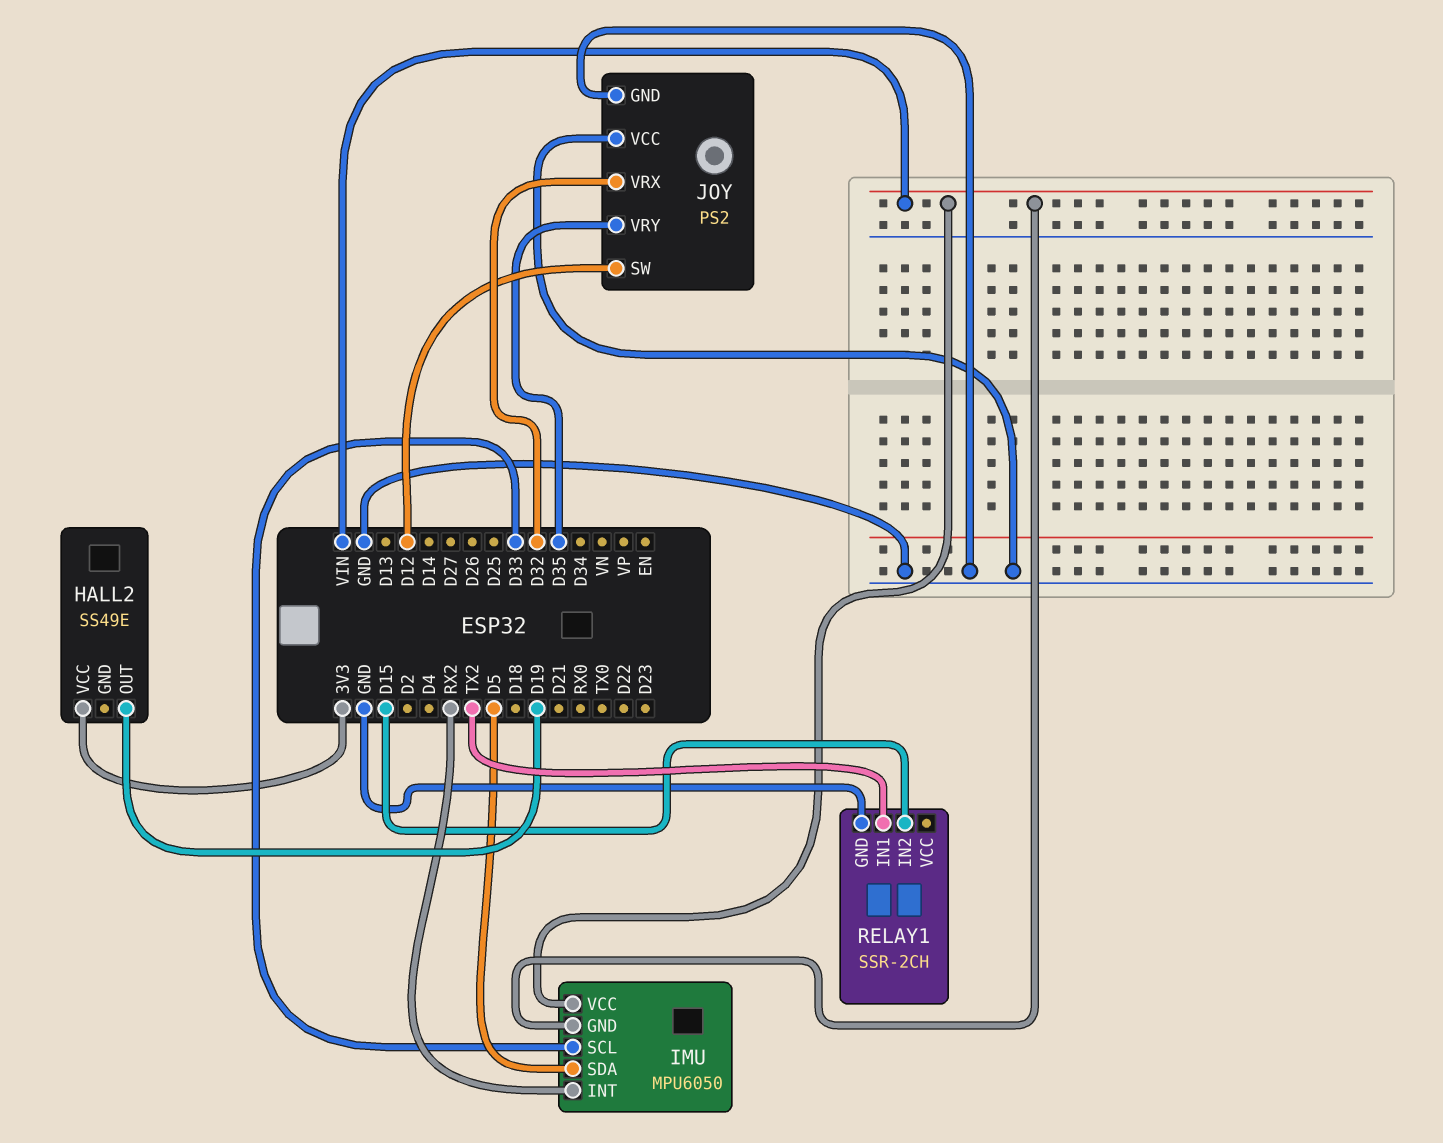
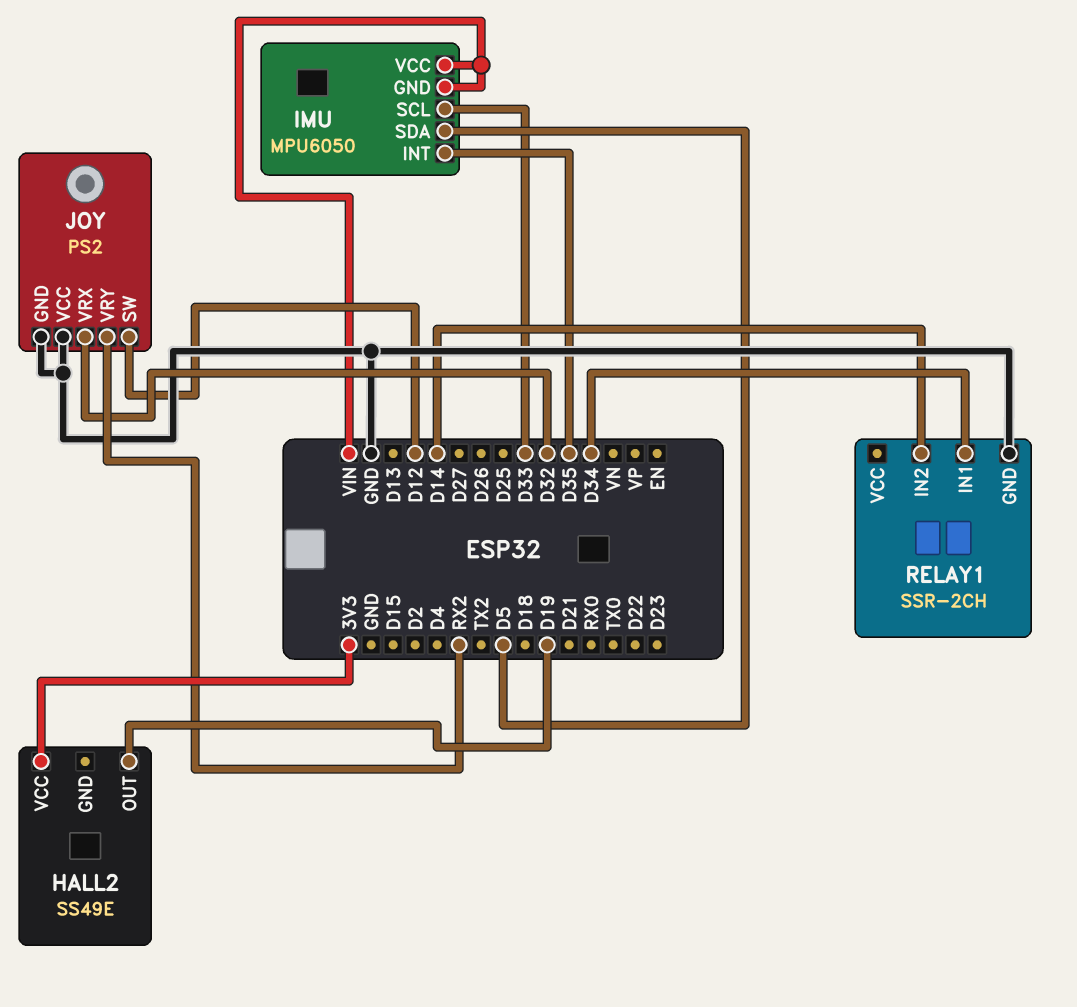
IMU pin INT: RX2 -> D35
JOY pin VRY: D35 -> RX2
RELAY1 pin IN1: TX2 -> D34
RELAY1 pin IN2: D15 -> D14

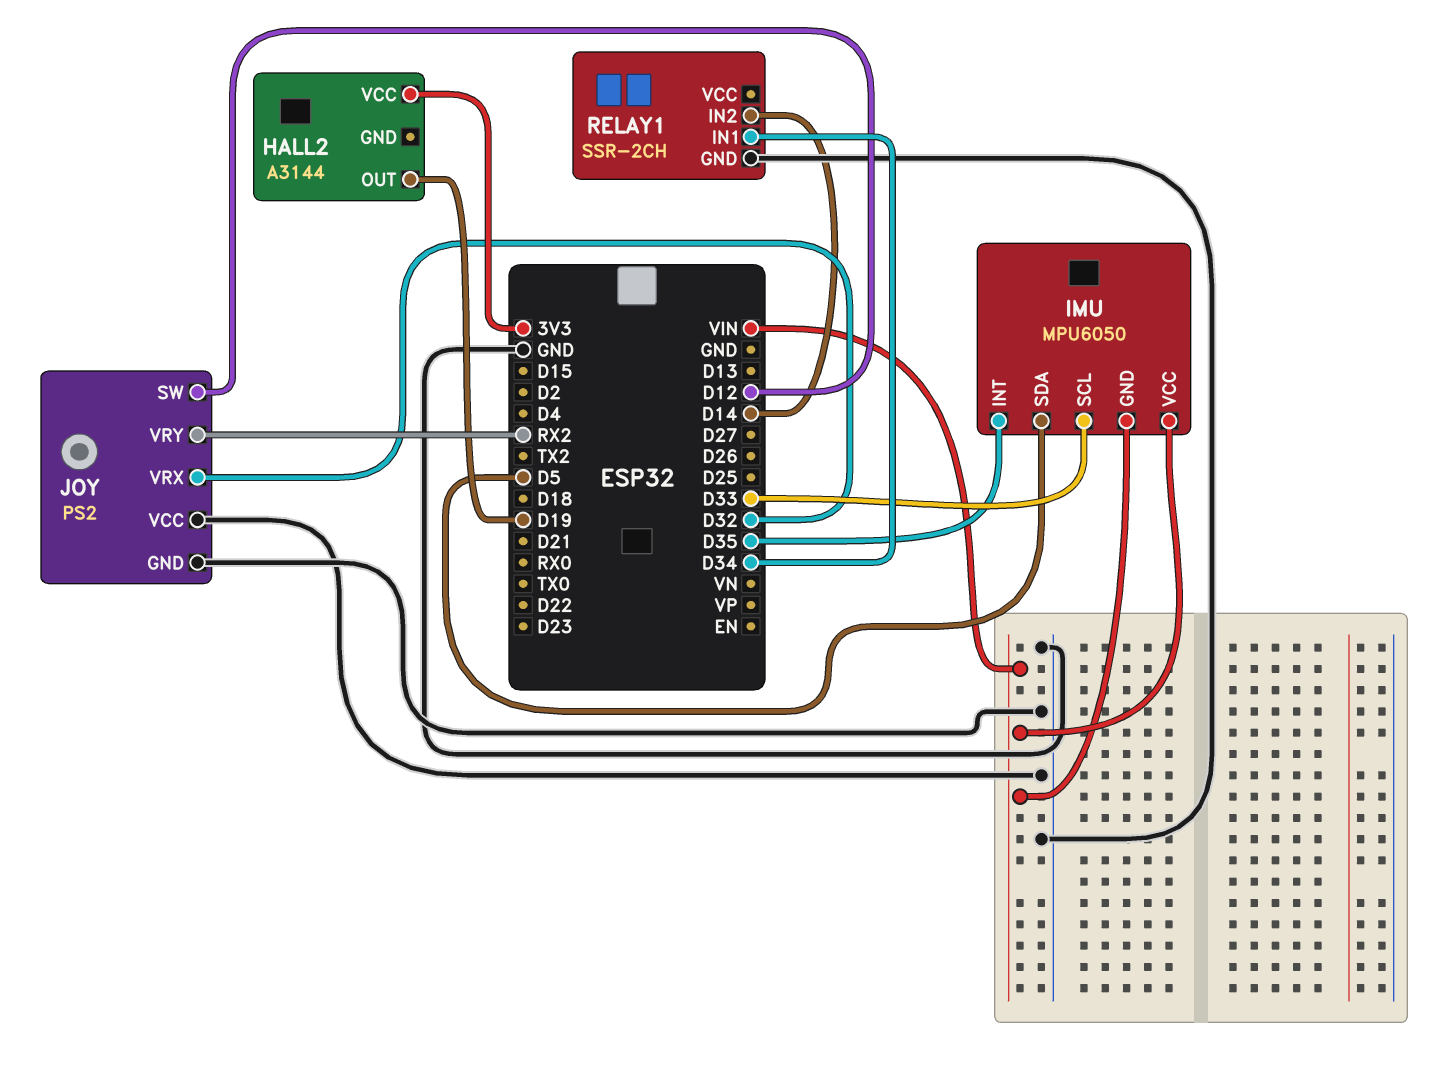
HALL2: SS49E -> A3144

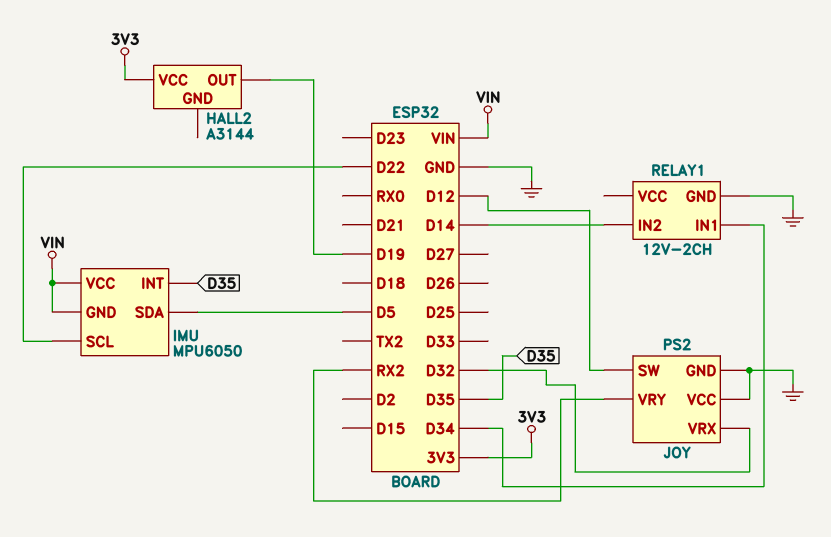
IMU pin SCL: D33 -> D22
RELAY1: SSR-2CH -> 12V-2CH

